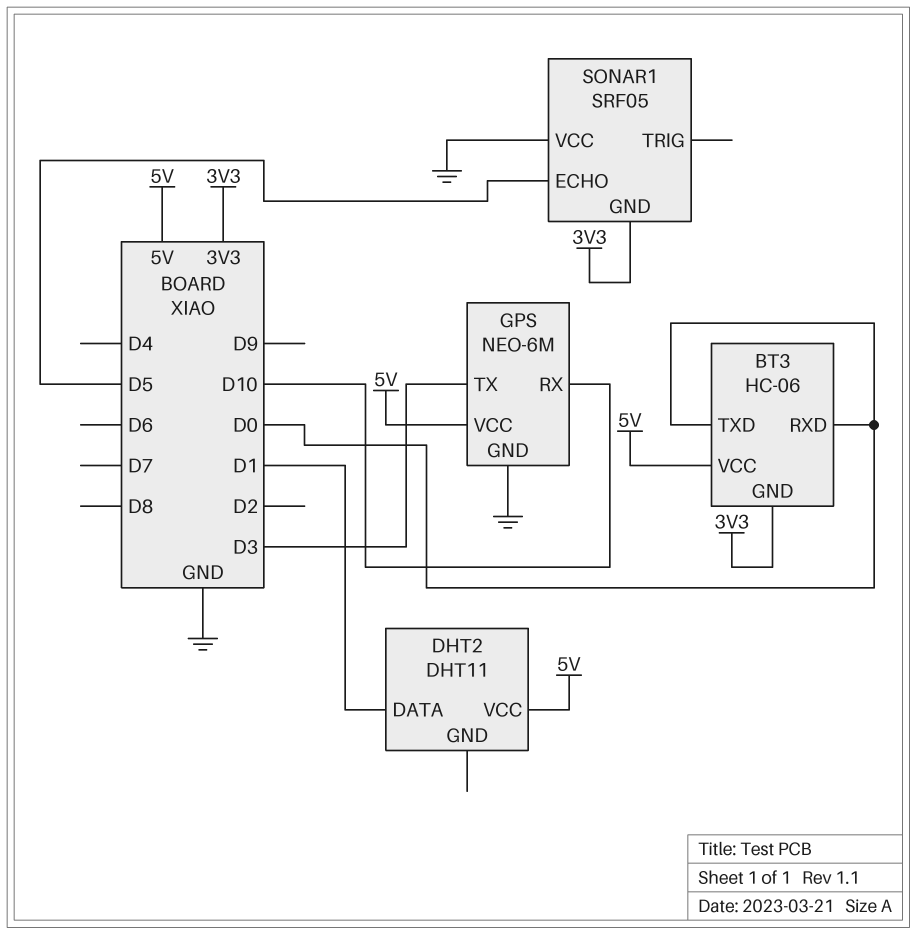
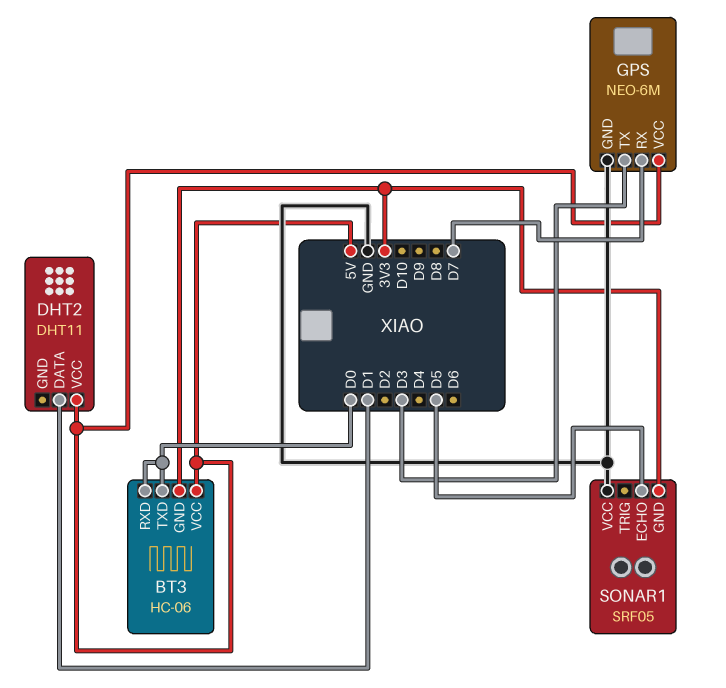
GPS pin RX: D10 -> D7

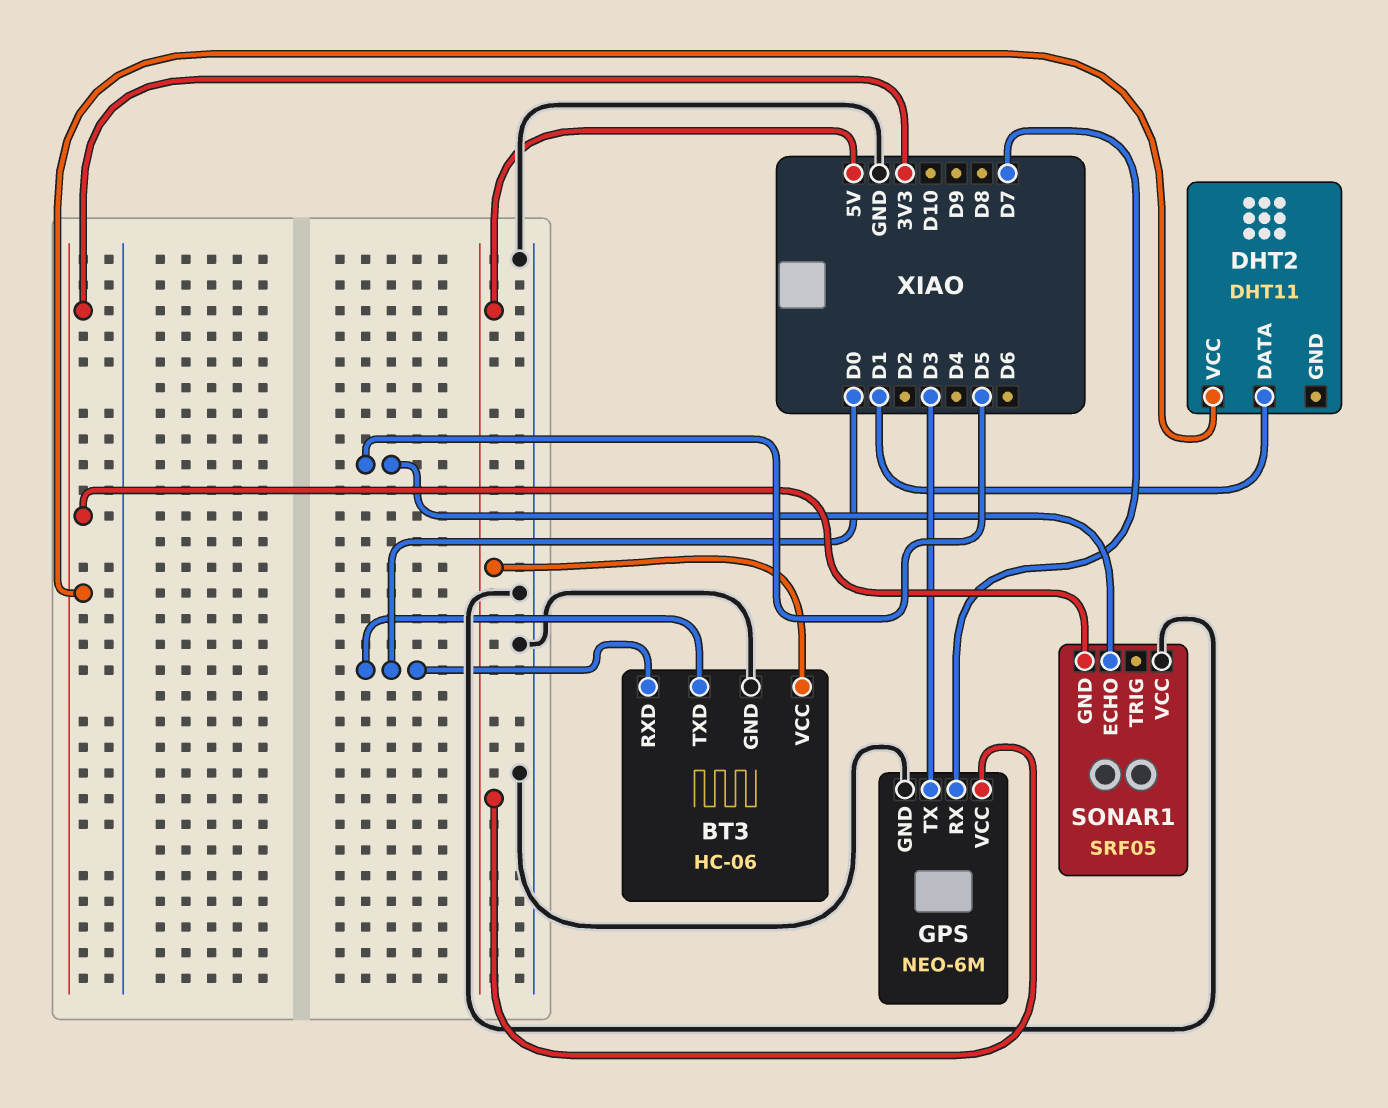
BT3 pin GND: 3V3 -> GND
DHT2 pin VCC: 5V -> 3V3

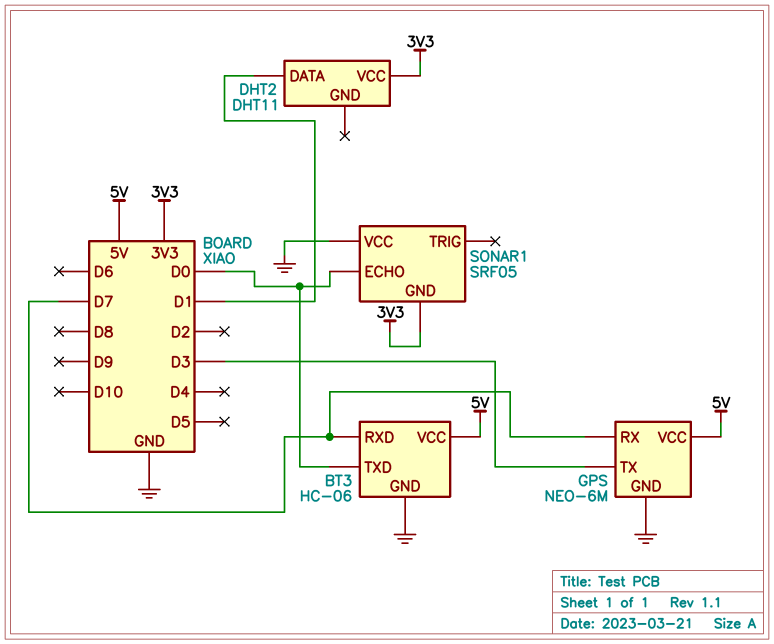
BT3 pin RXD: D0 -> D7
SONAR1 pin ECHO: D5 -> D0

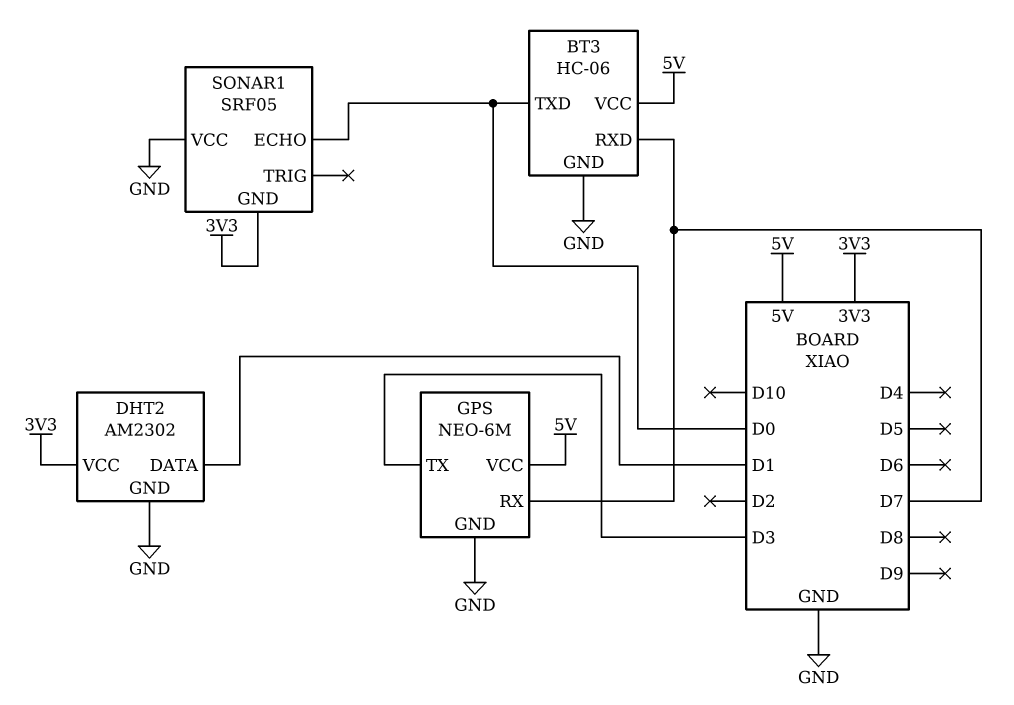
DHT2: DHT11 -> AM2302
DHT2 pin GND: none -> GND

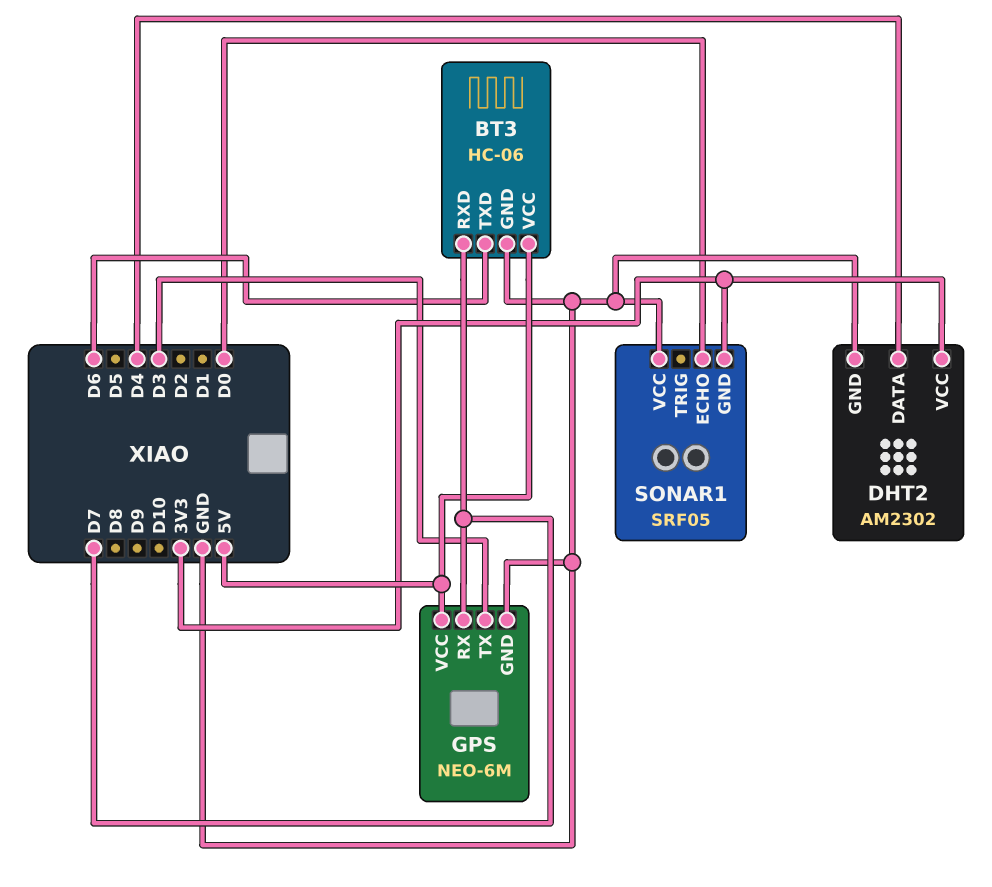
BT3 pin TXD: D0 -> D6
DHT2 pin DATA: D1 -> D4

